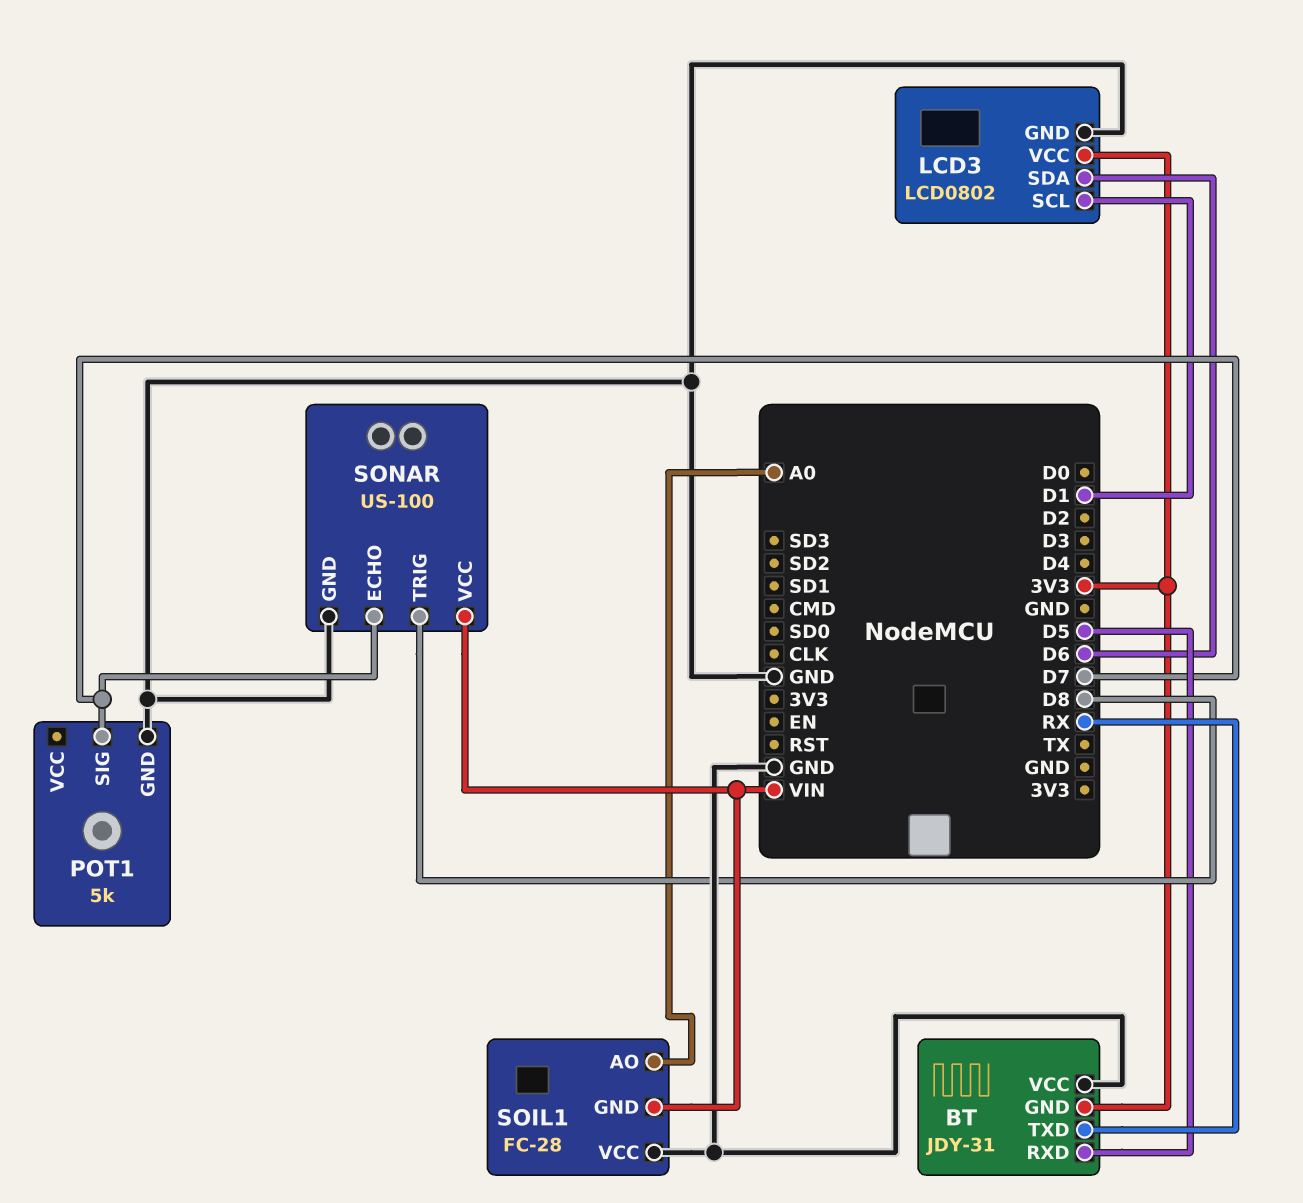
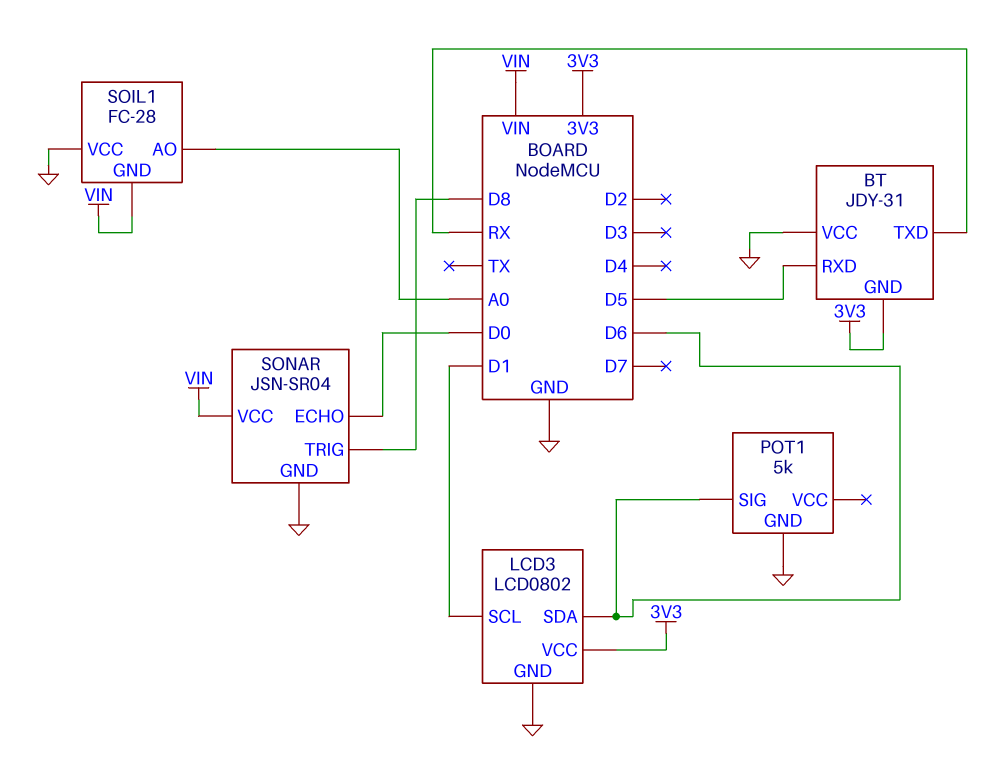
POT1 pin SIG: D7 -> D6
SONAR: US-100 -> JSN-SR04
SONAR pin ECHO: D7 -> D0

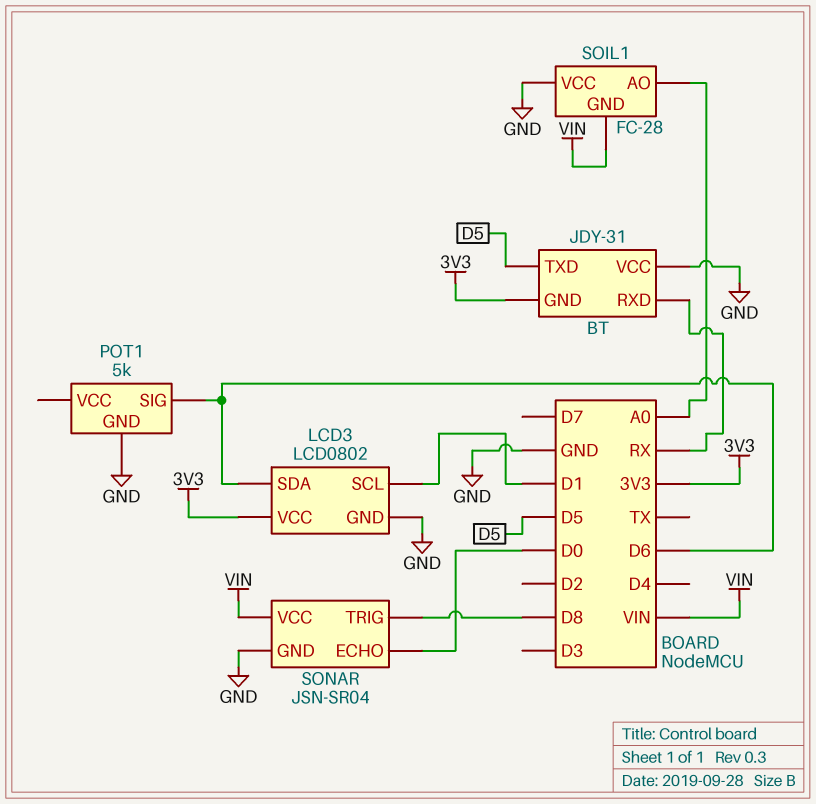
BT pin RXD: D5 -> RX
BT pin TXD: RX -> D5

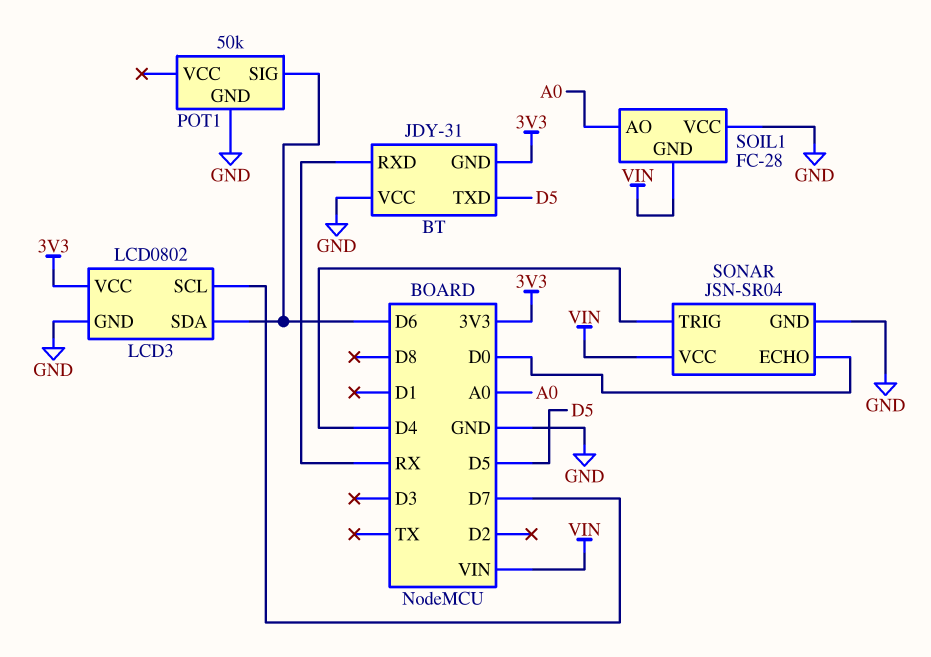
LCD3 pin SCL: D1 -> D7
POT1: 5k -> 50k
SONAR pin TRIG: D8 -> D4

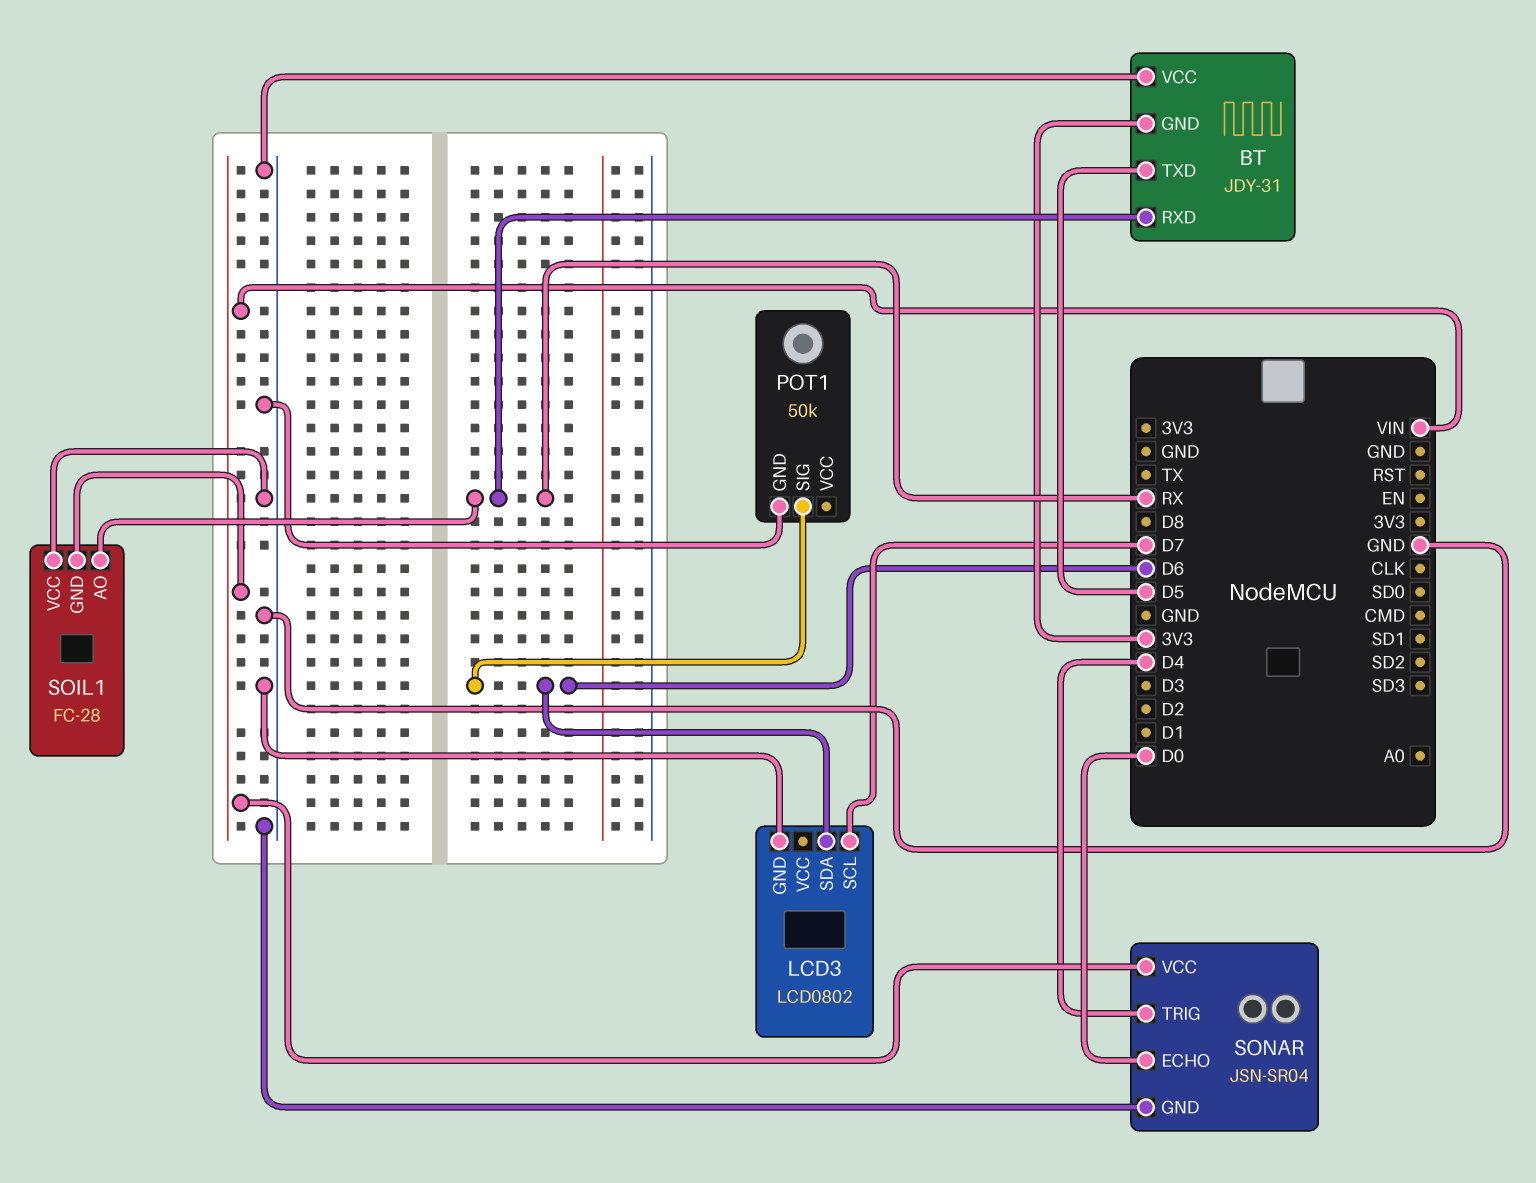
LCD3 pin VCC: 3V3 -> none
SOIL1 pin AO: A0 -> RX

